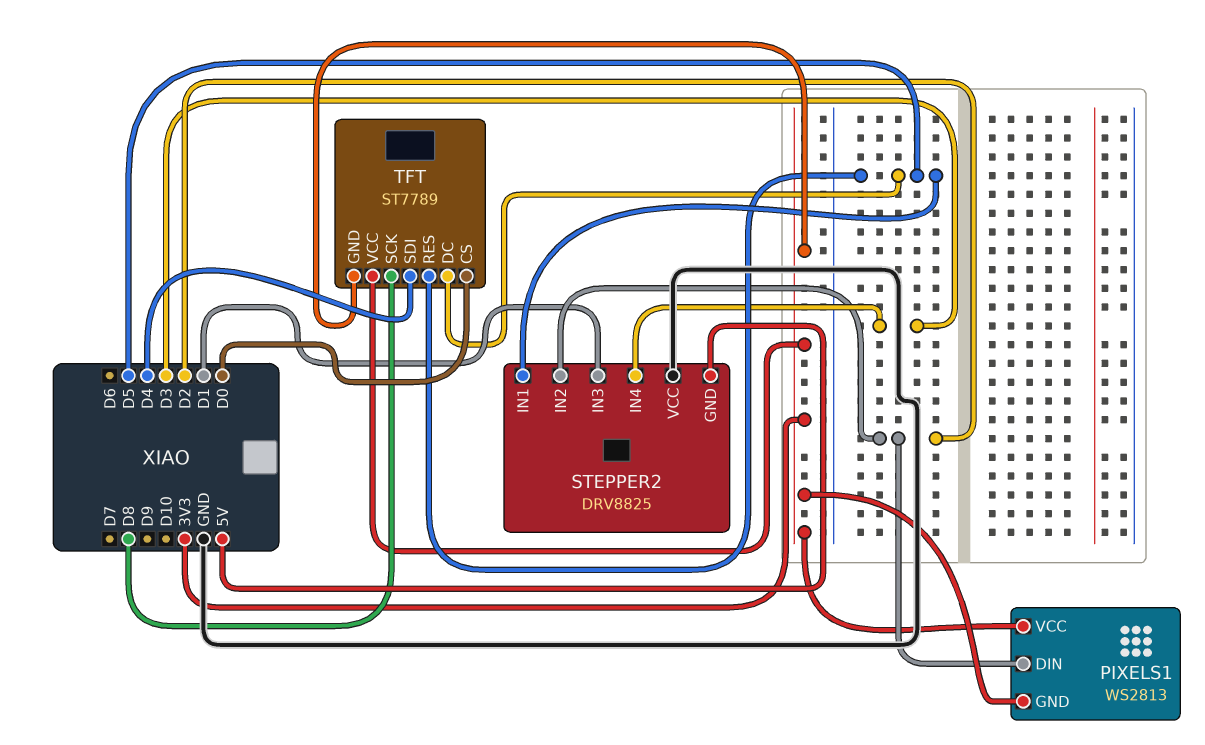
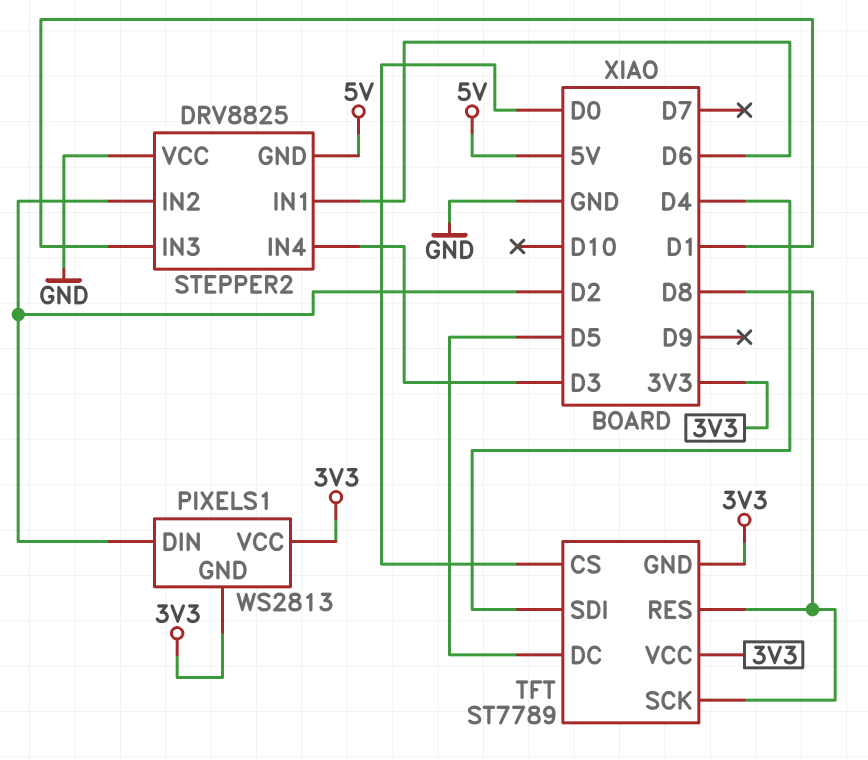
STEPPER2 pin IN1: D5 -> D6
TFT pin RES: D5 -> D8

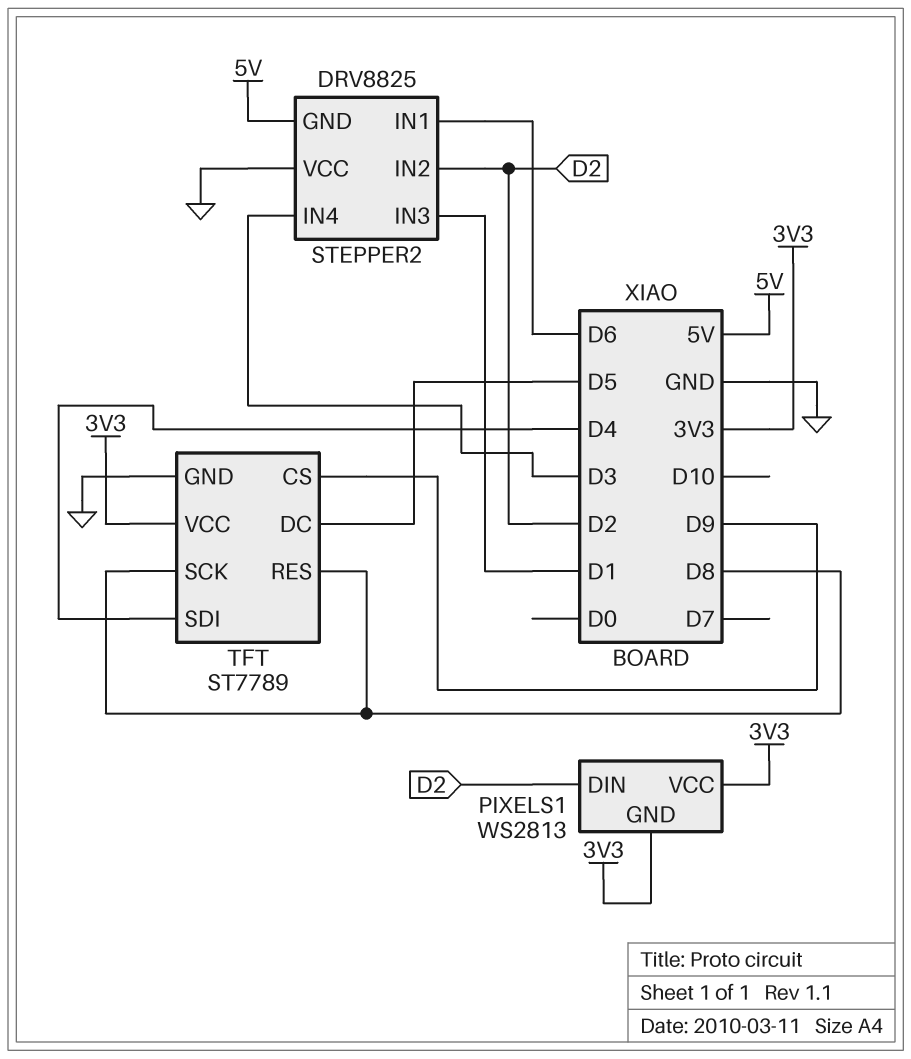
TFT pin CS: D0 -> D9
TFT pin GND: 3V3 -> GND

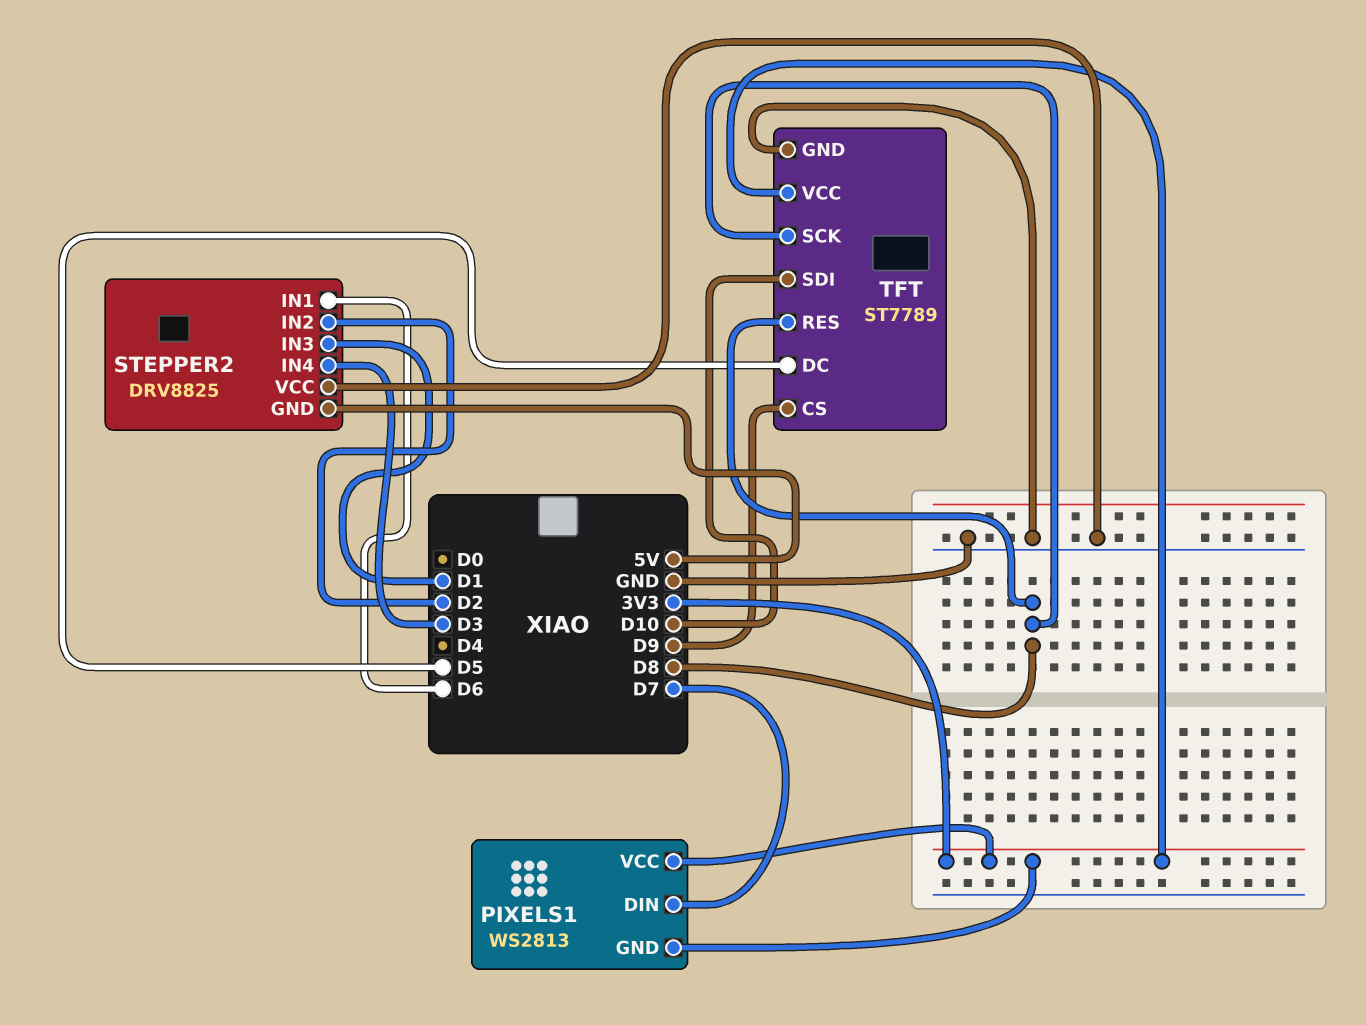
PIXELS1 pin DIN: D2 -> D7
TFT pin SDI: D4 -> D10

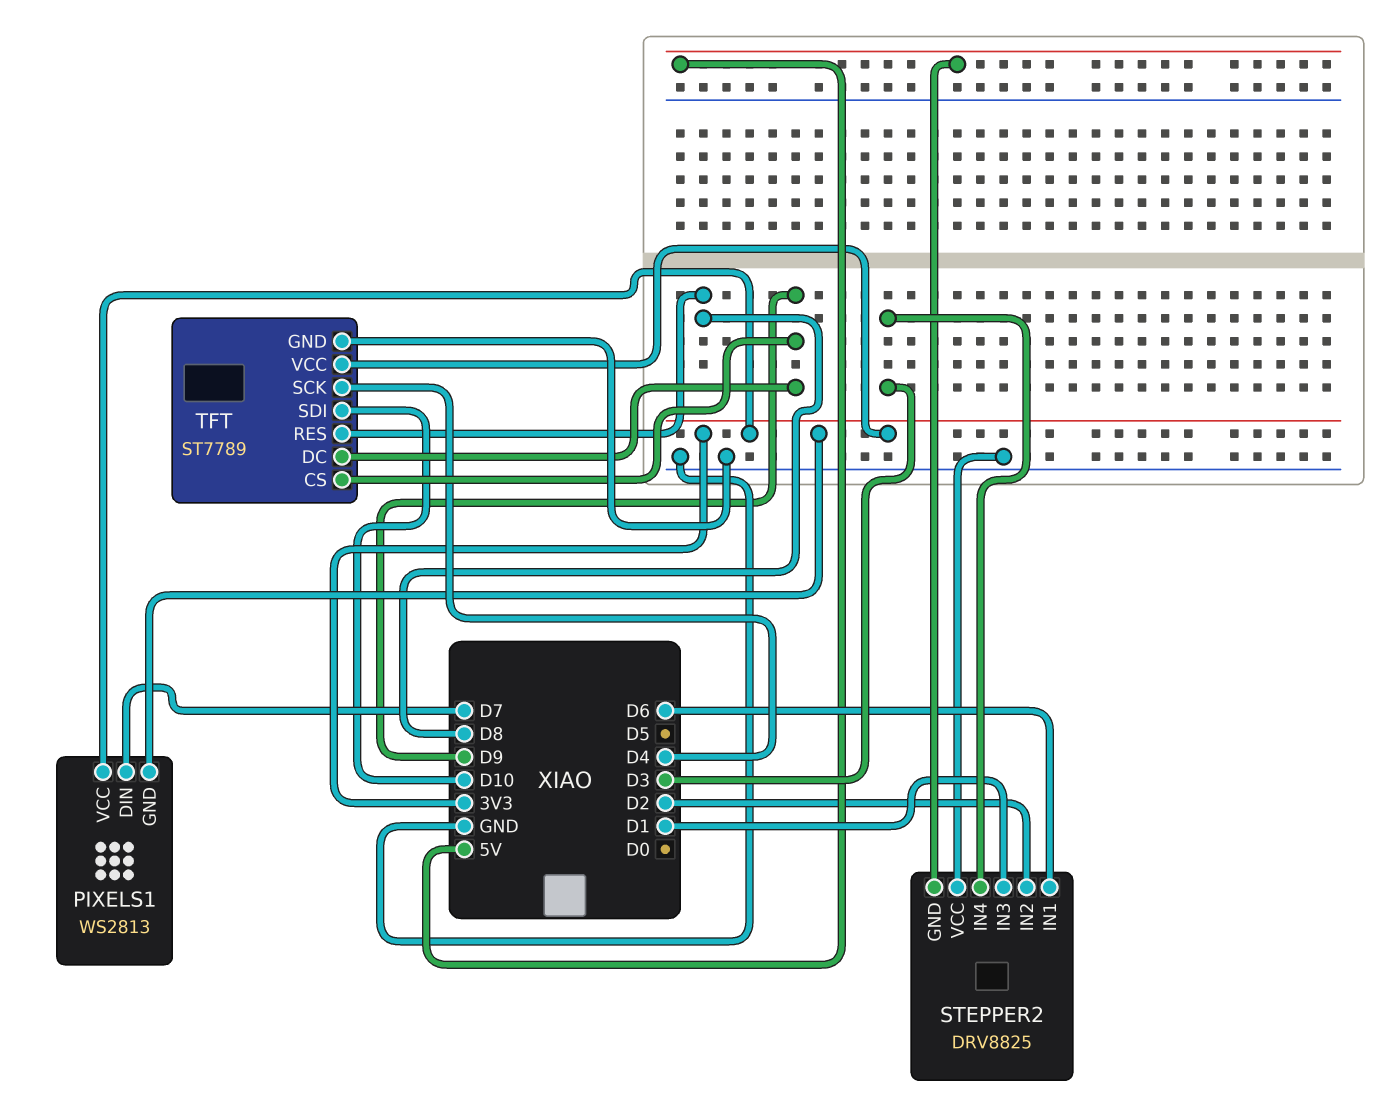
TFT pin DC: D5 -> D9
TFT pin SCK: D8 -> D4

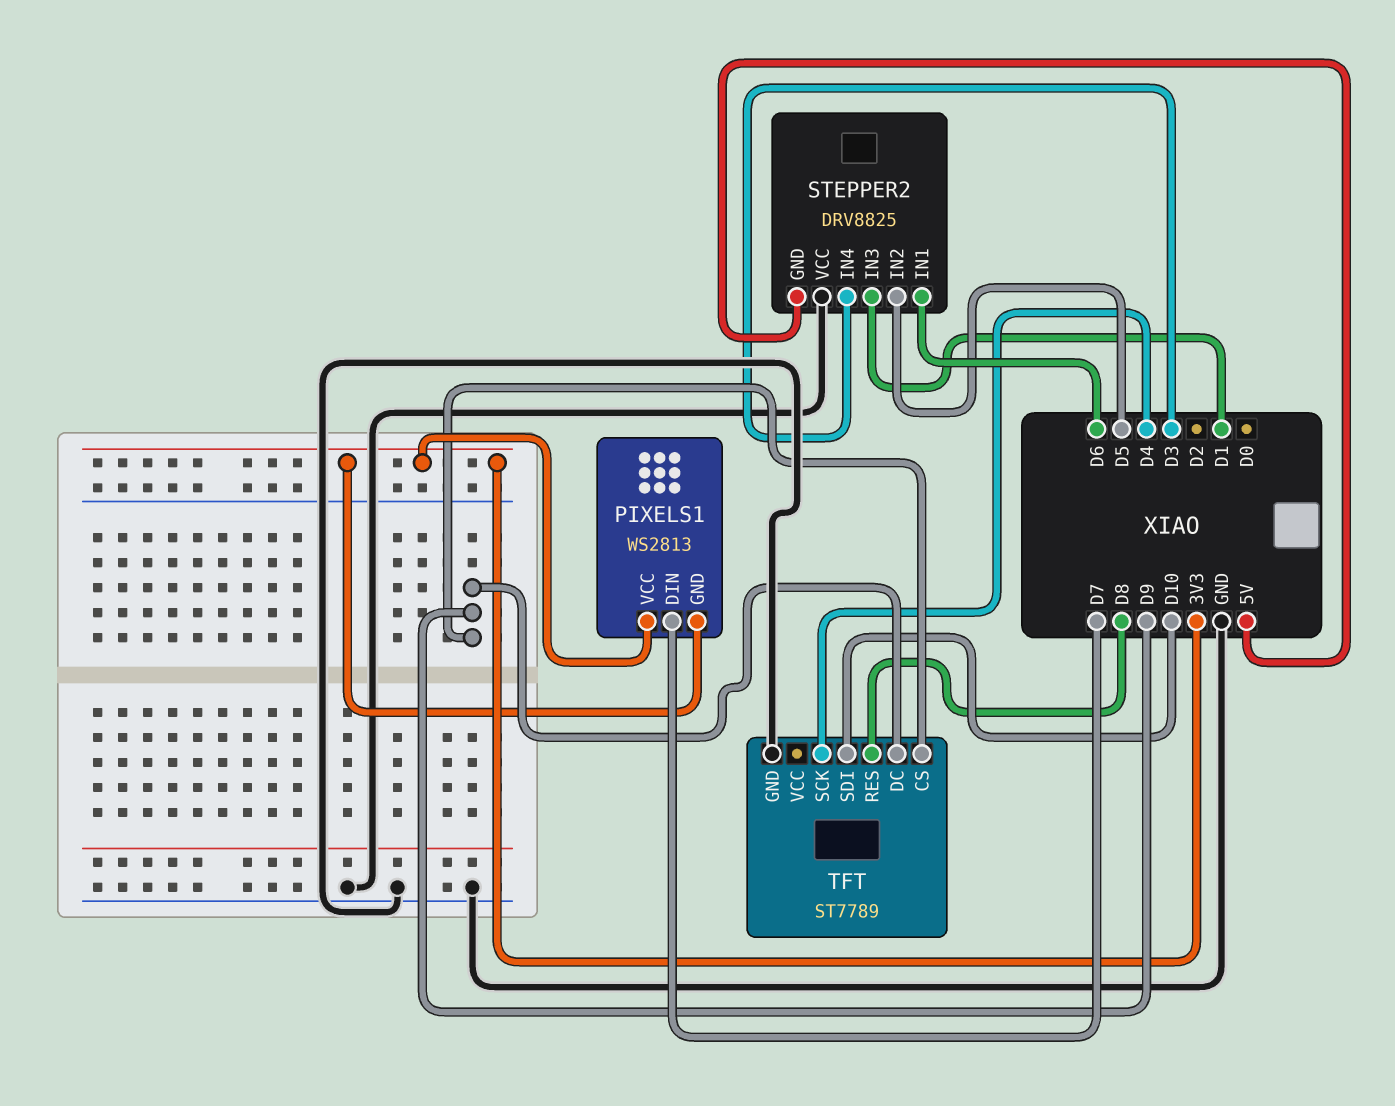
STEPPER2 pin IN2: D2 -> D5
TFT pin VCC: 3V3 -> none

